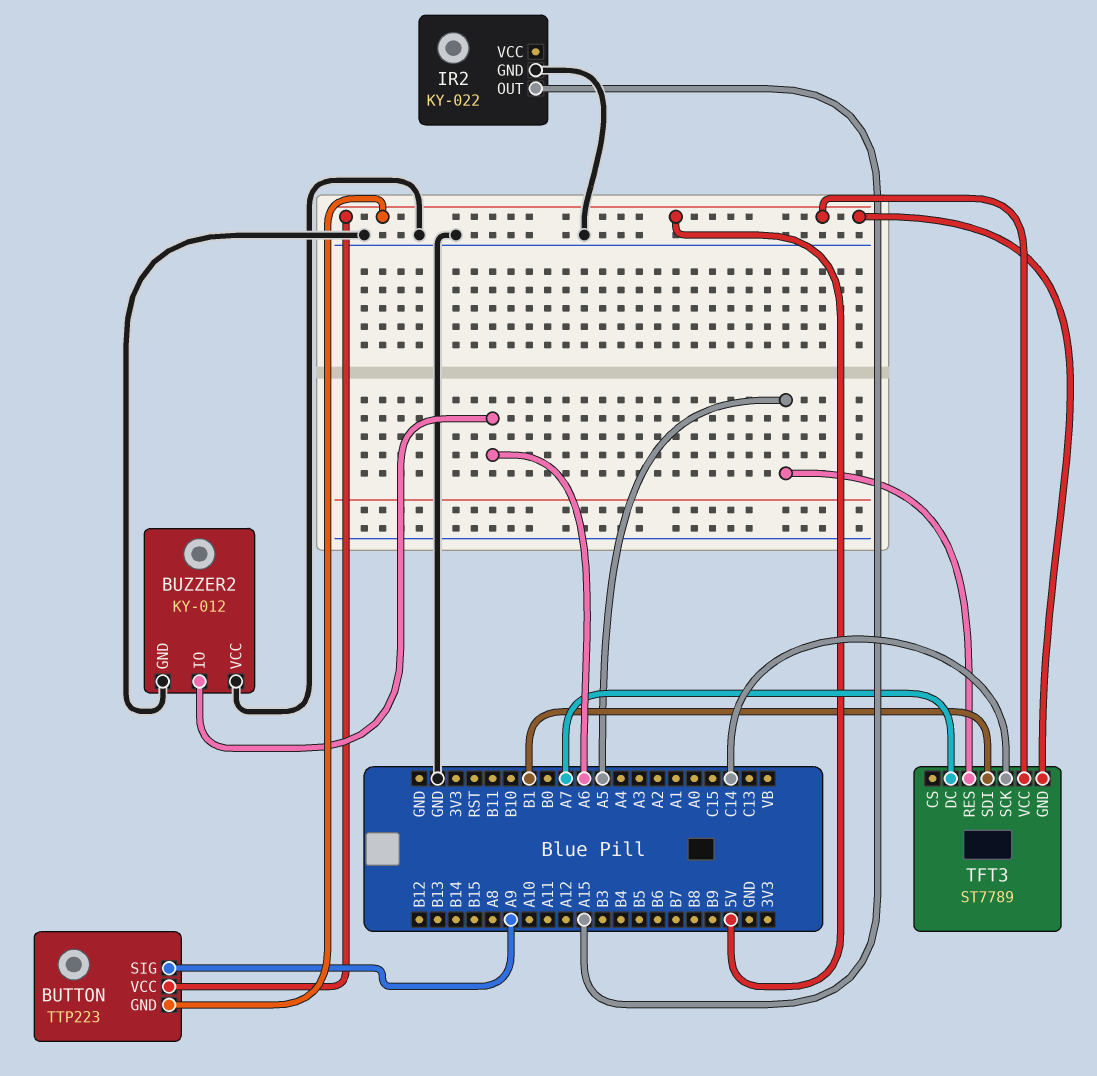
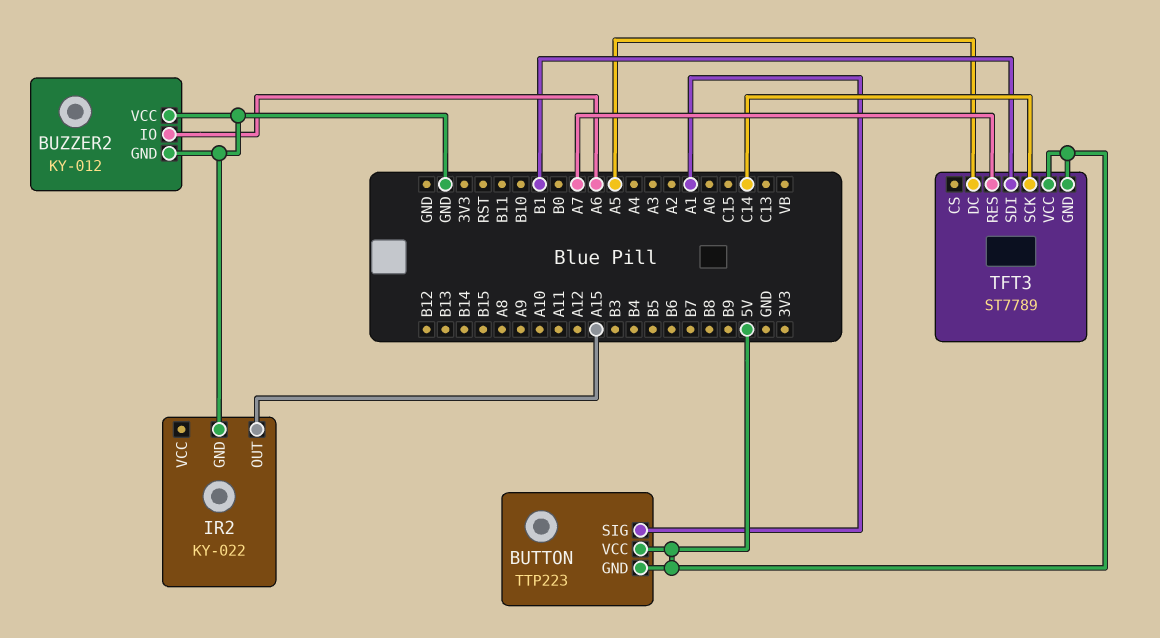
BUTTON pin SIG: A9 -> A1
TFT3 pin DC: A7 -> A5
TFT3 pin RES: A5 -> A7

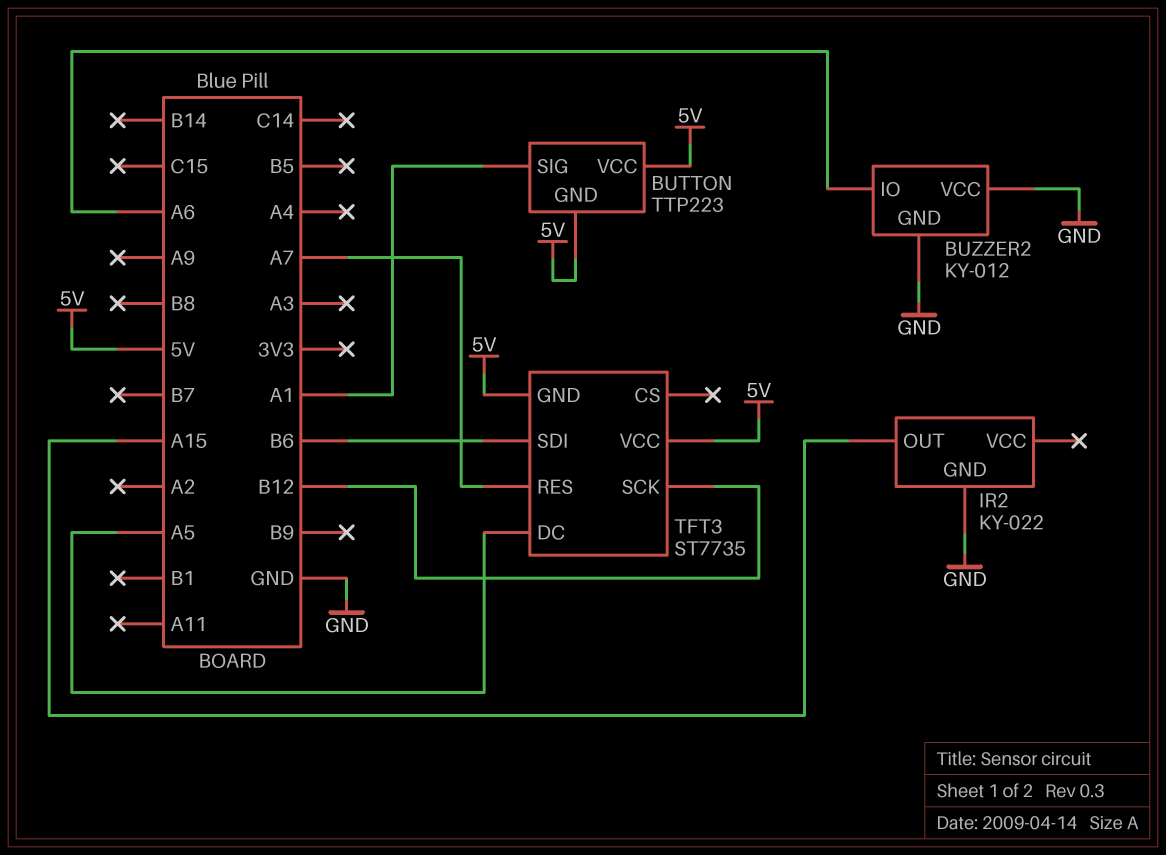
TFT3: ST7789 -> ST7735
TFT3 pin SCK: C14 -> B12
TFT3 pin SDI: B1 -> B6

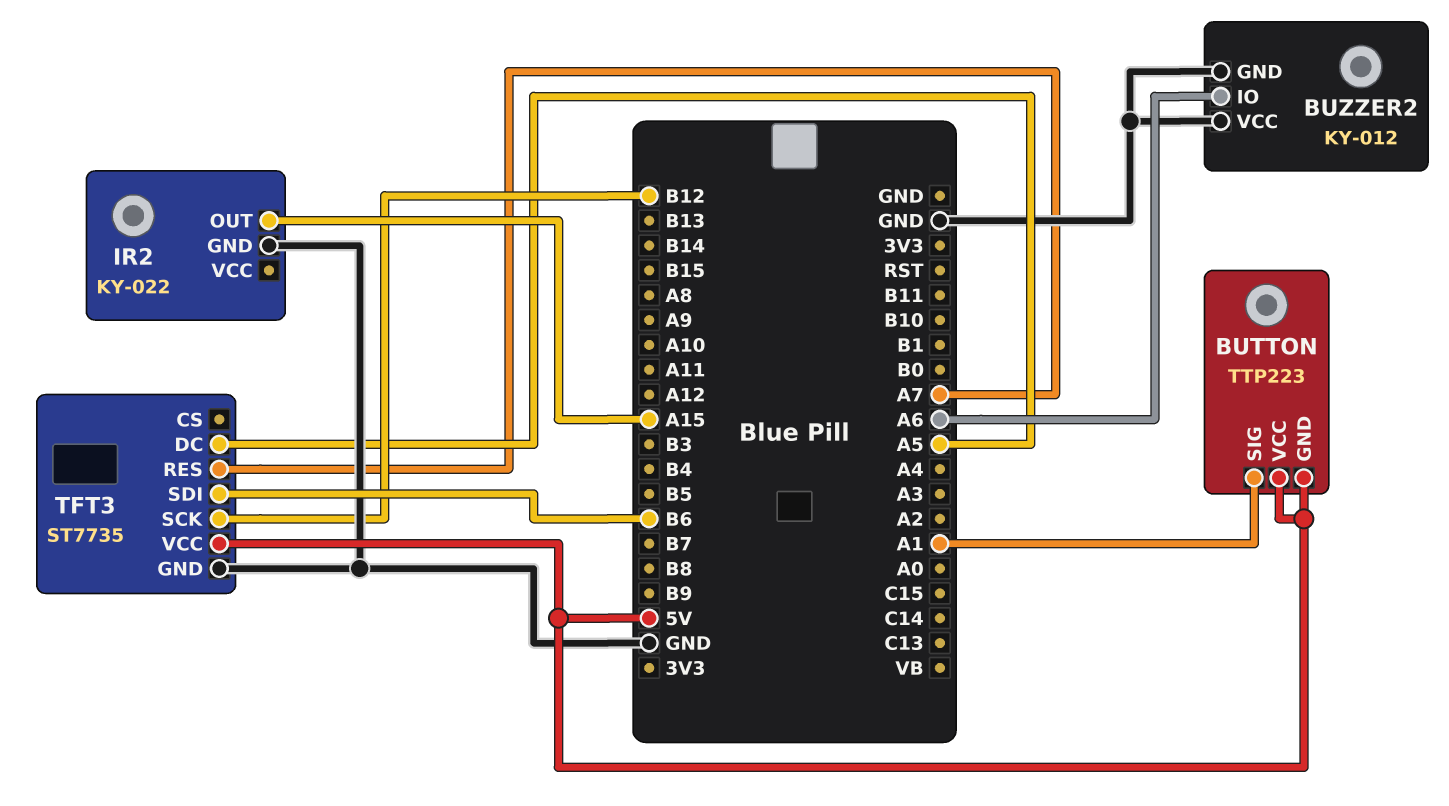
TFT3 pin GND: 5V -> GND

